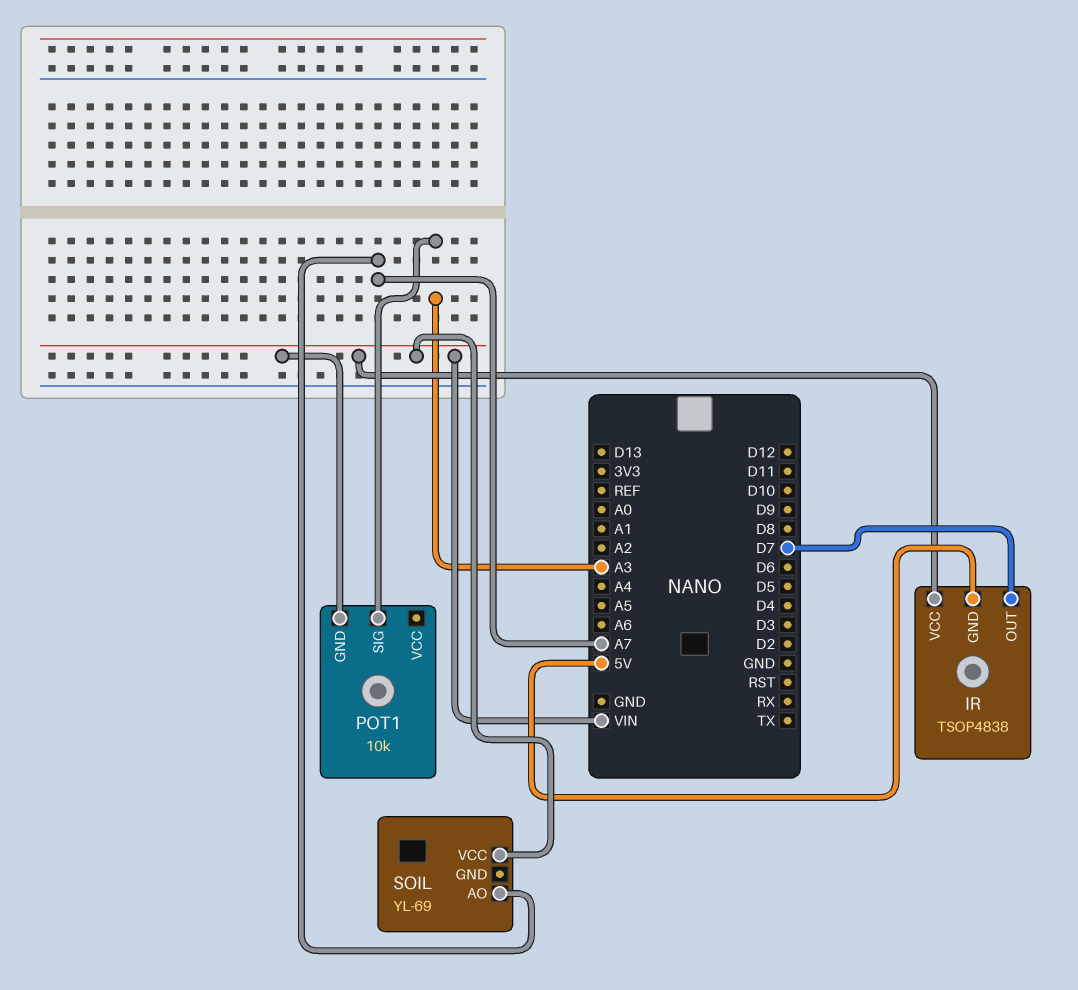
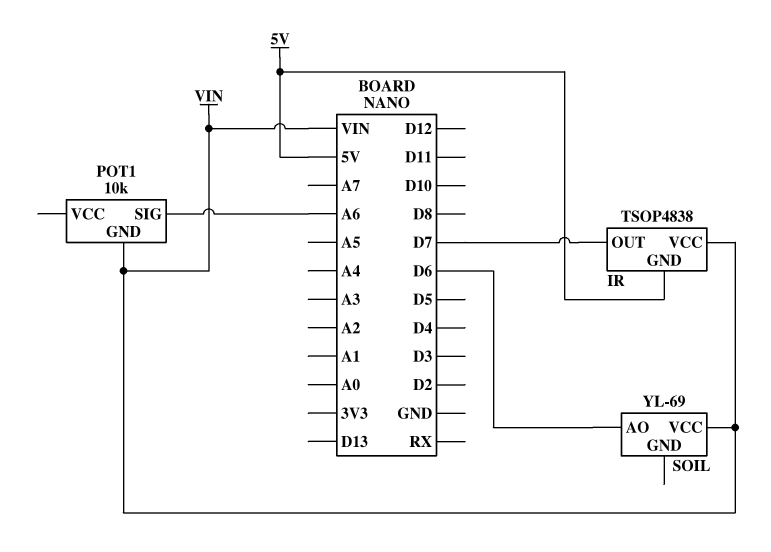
POT1 pin SIG: A3 -> A6
SOIL pin AO: A7 -> D6

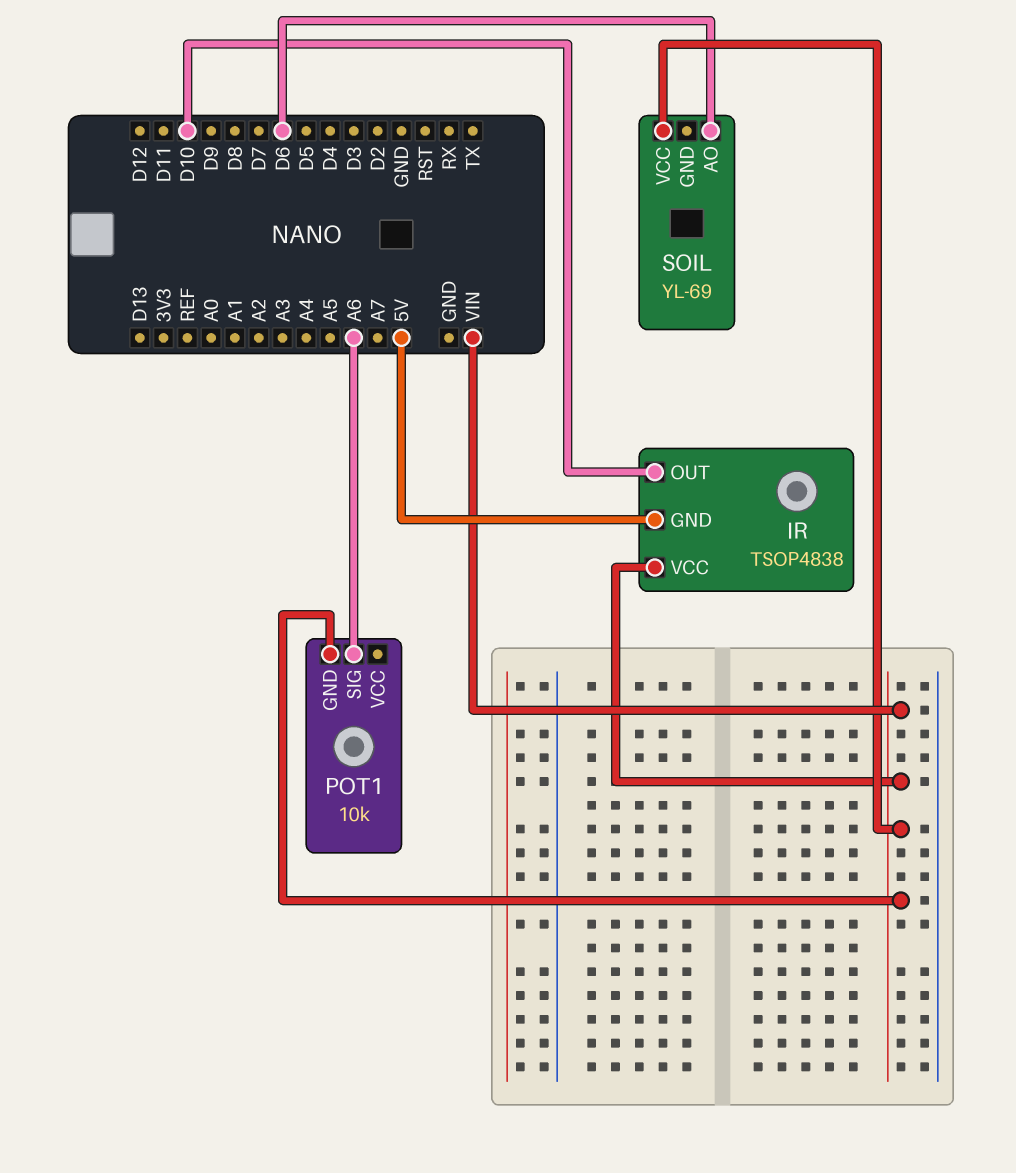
IR pin OUT: D7 -> D10

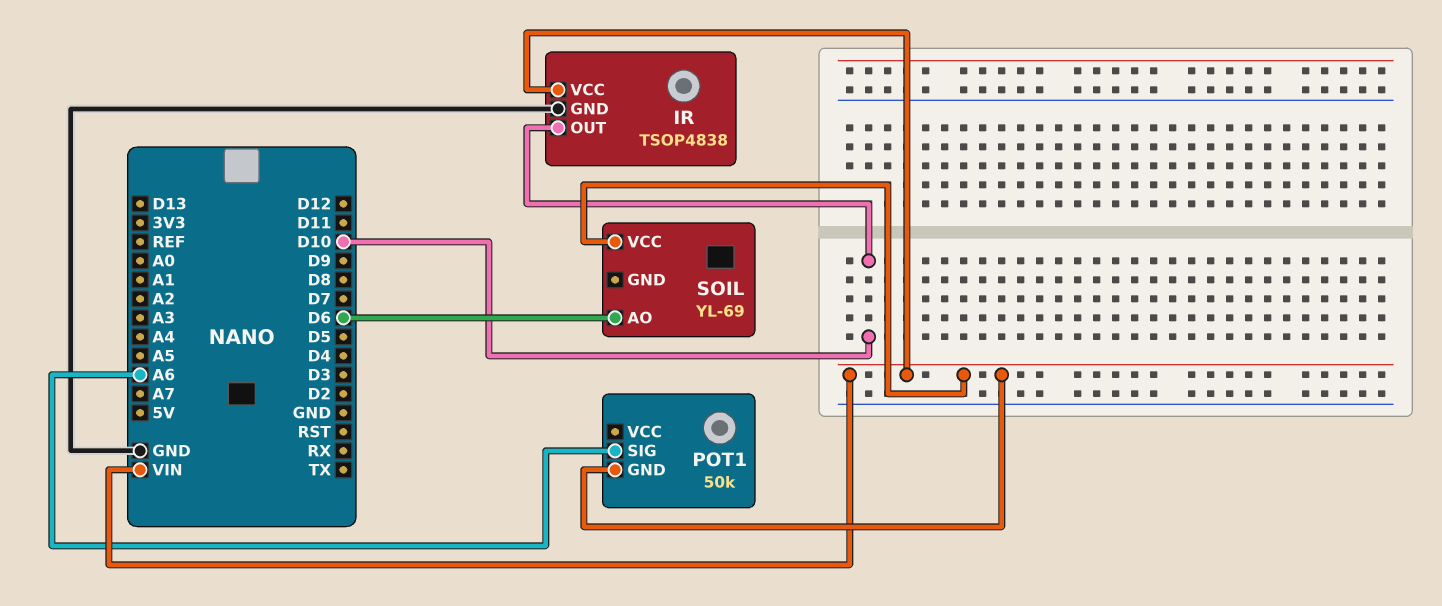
IR pin GND: 5V -> GND
POT1: 10k -> 50k

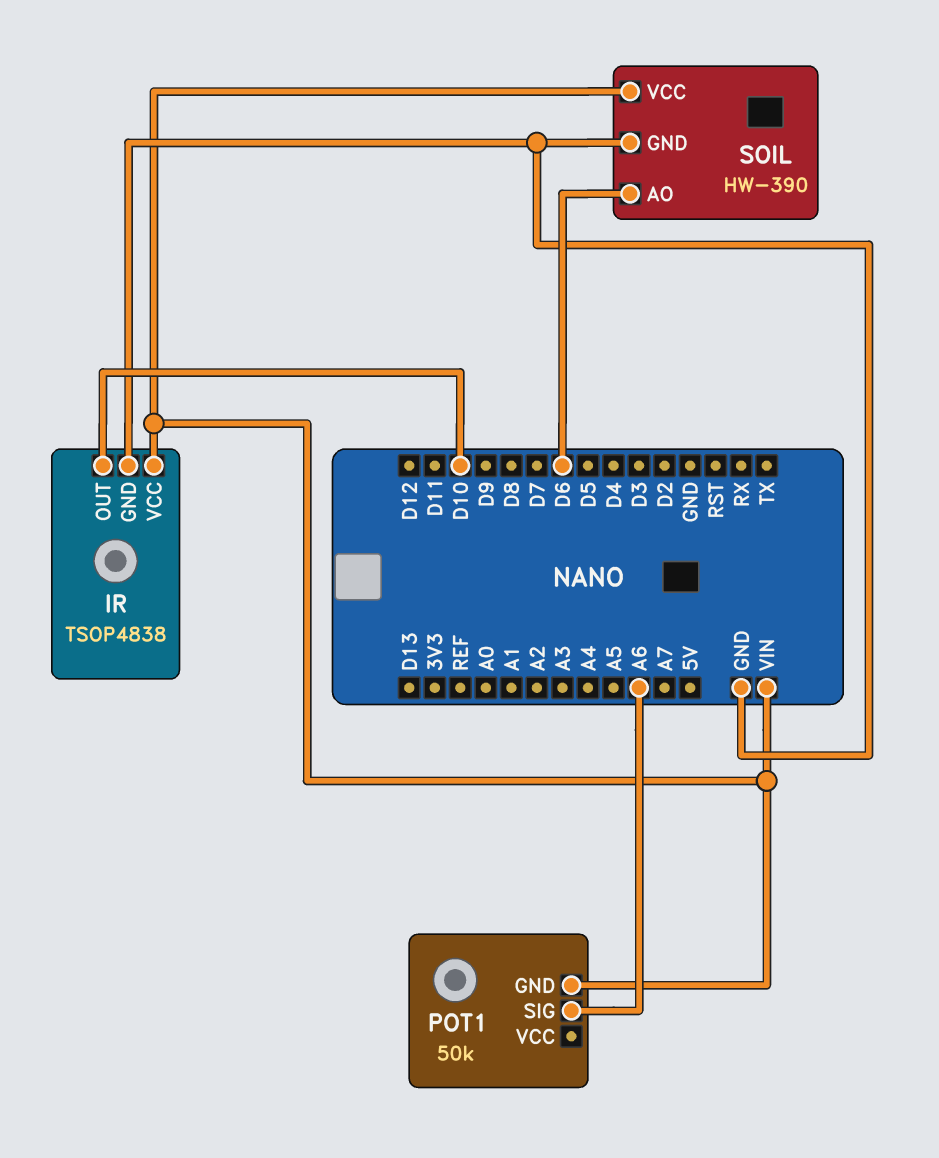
SOIL: YL-69 -> HW-390
SOIL pin GND: none -> GND

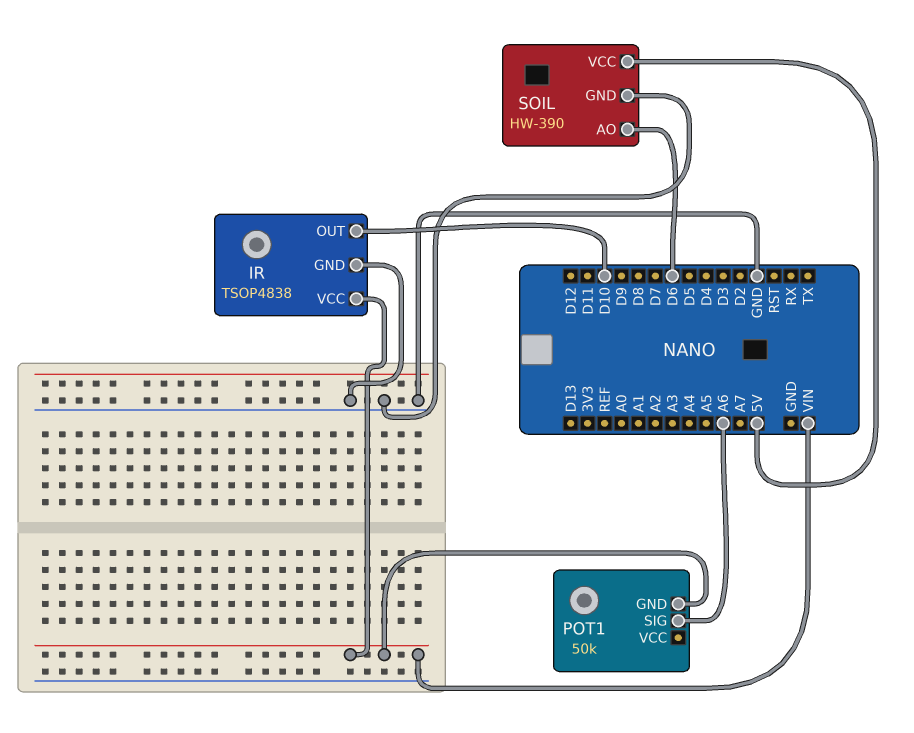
SOIL pin VCC: VIN -> 5V

